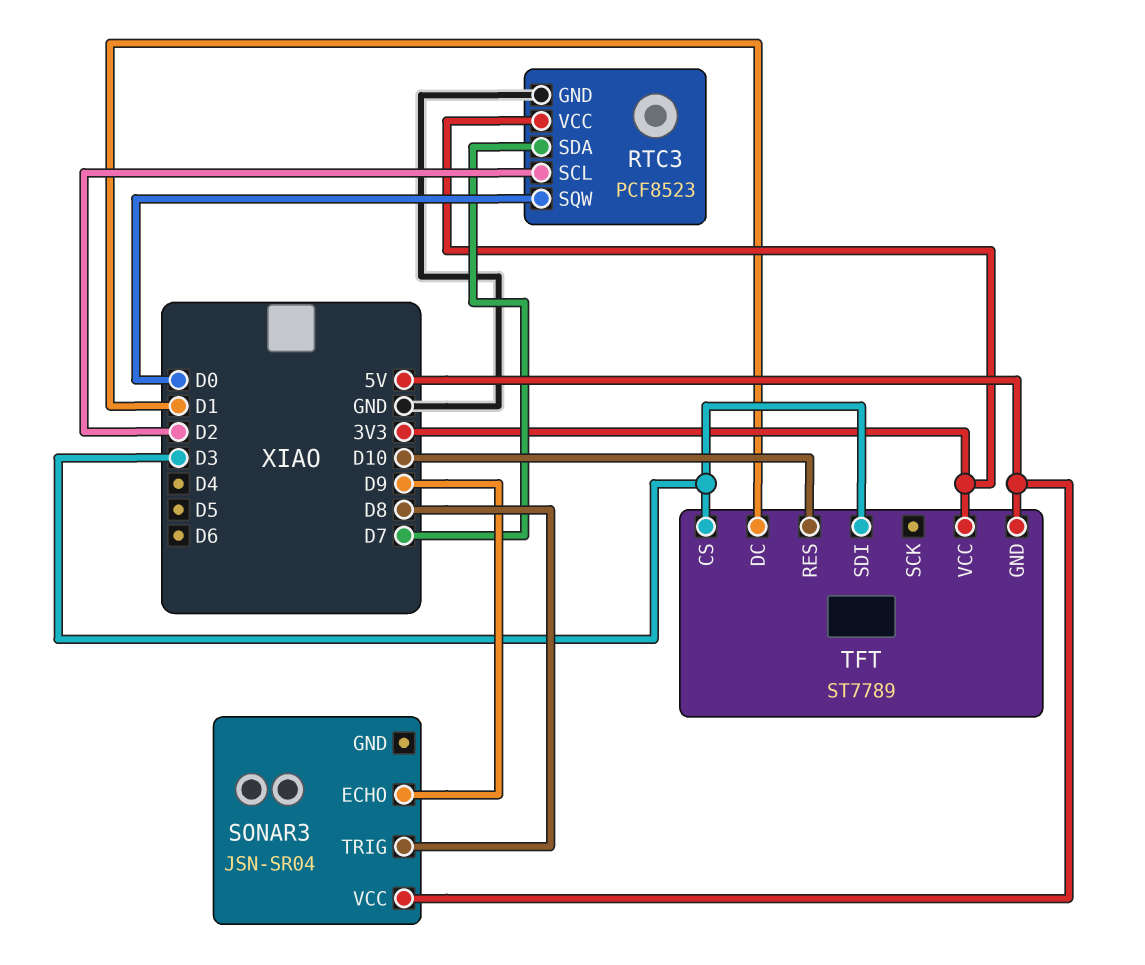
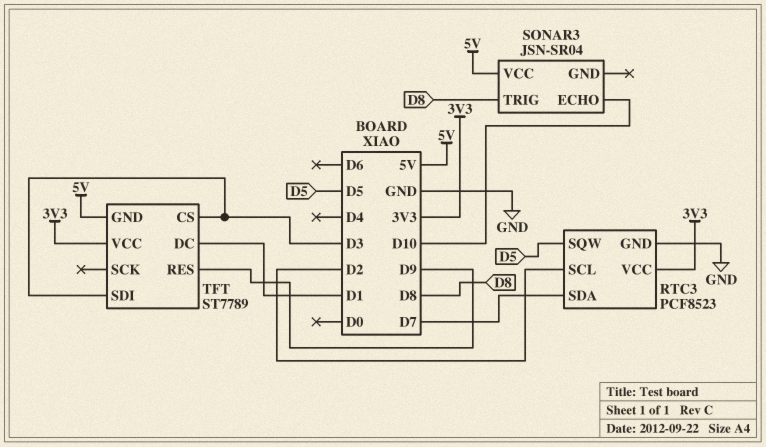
RTC3 pin SQW: D0 -> D5
SONAR3 pin ECHO: D9 -> D10
TFT pin RES: D10 -> D9

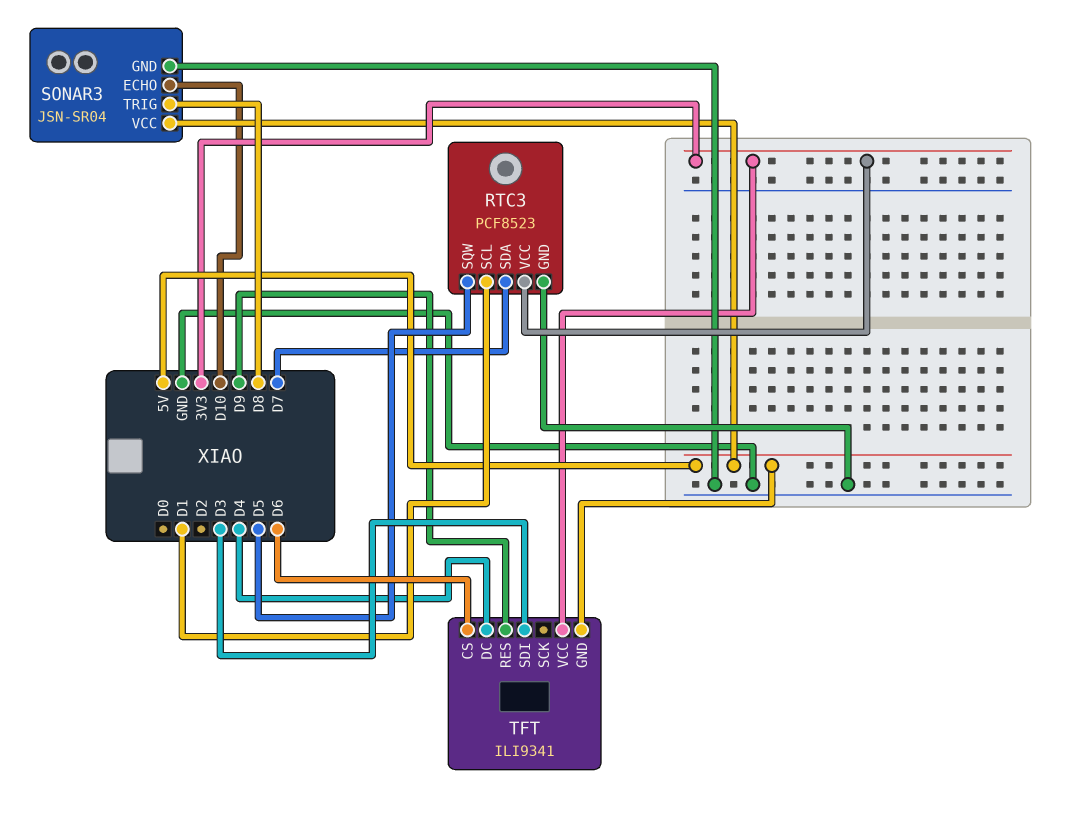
RTC3 pin SCL: D2 -> D1
SONAR3 pin GND: none -> GND
TFT: ST7789 -> ILI9341
TFT pin CS: D3 -> D6
TFT pin DC: D1 -> D4

